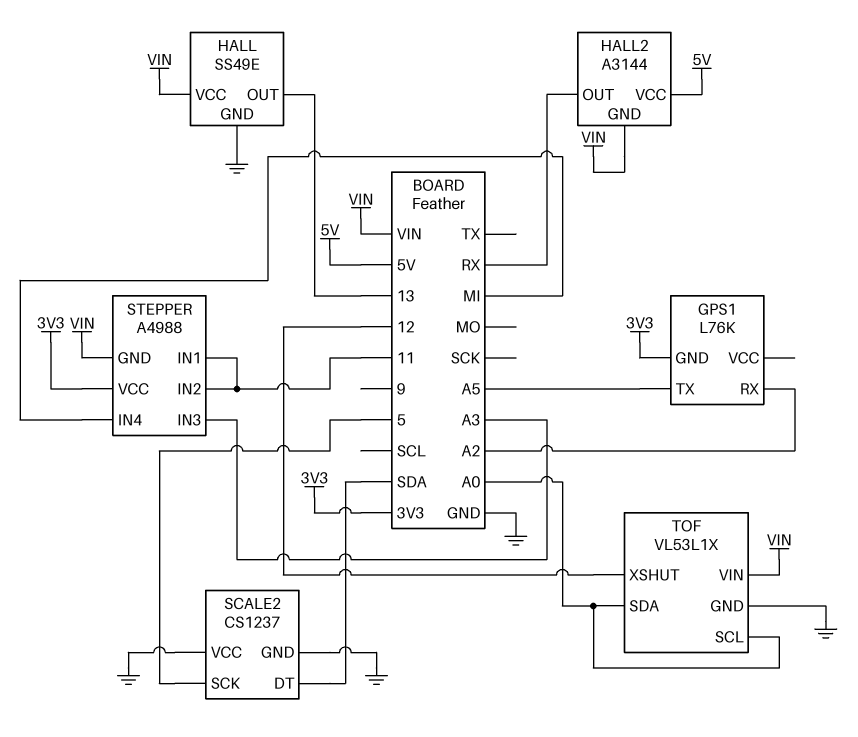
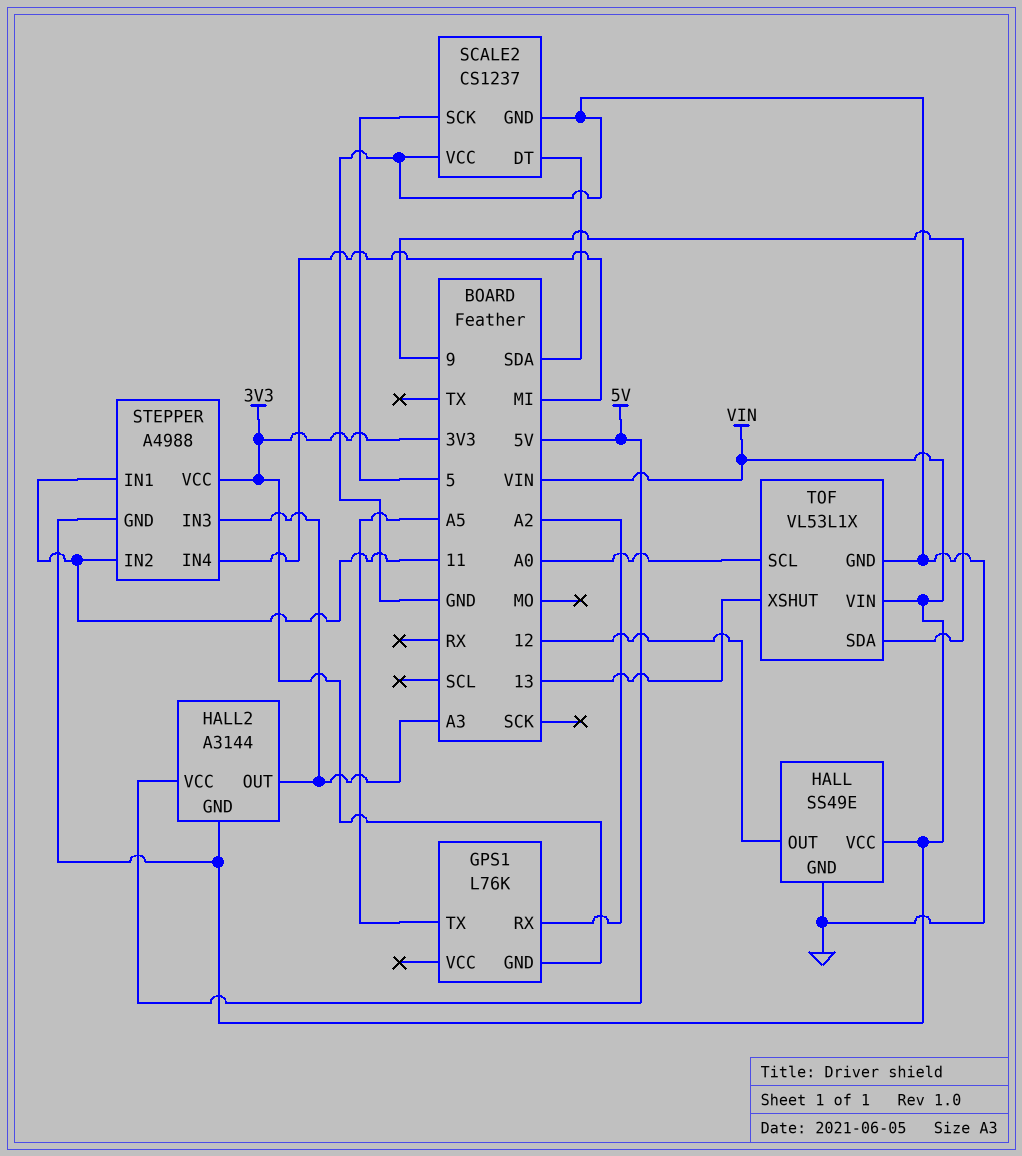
HALL pin OUT: 13 -> 12
HALL2 pin OUT: RX -> A3
TOF pin SDA: A0 -> 9
TOF pin XSHUT: 12 -> 13

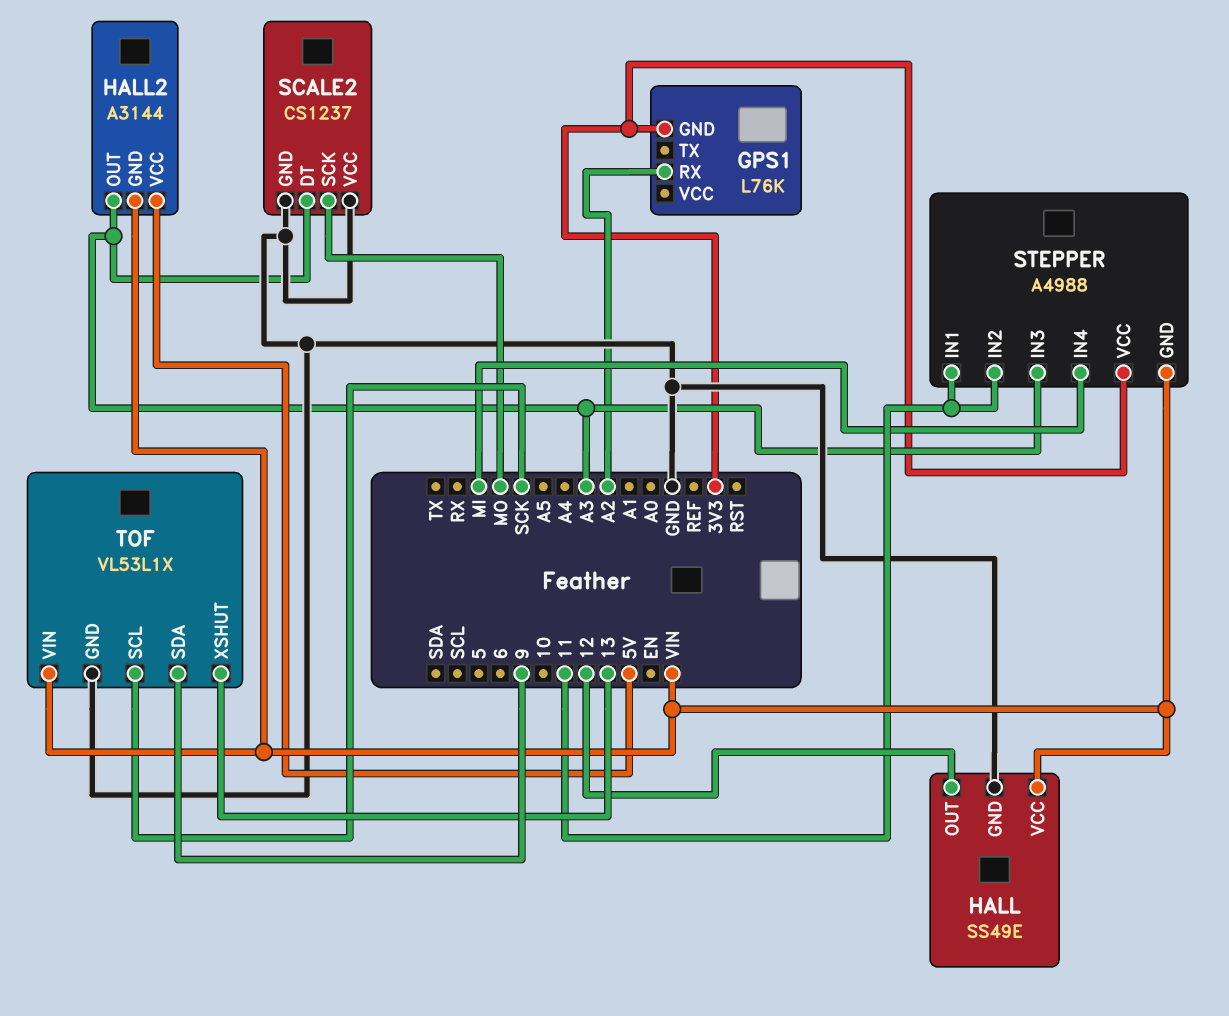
GPS1 pin TX: A5 -> none
SCALE2 pin DT: SDA -> A3
SCALE2 pin SCK: 5 -> MO
TOF pin SCL: A0 -> SCK

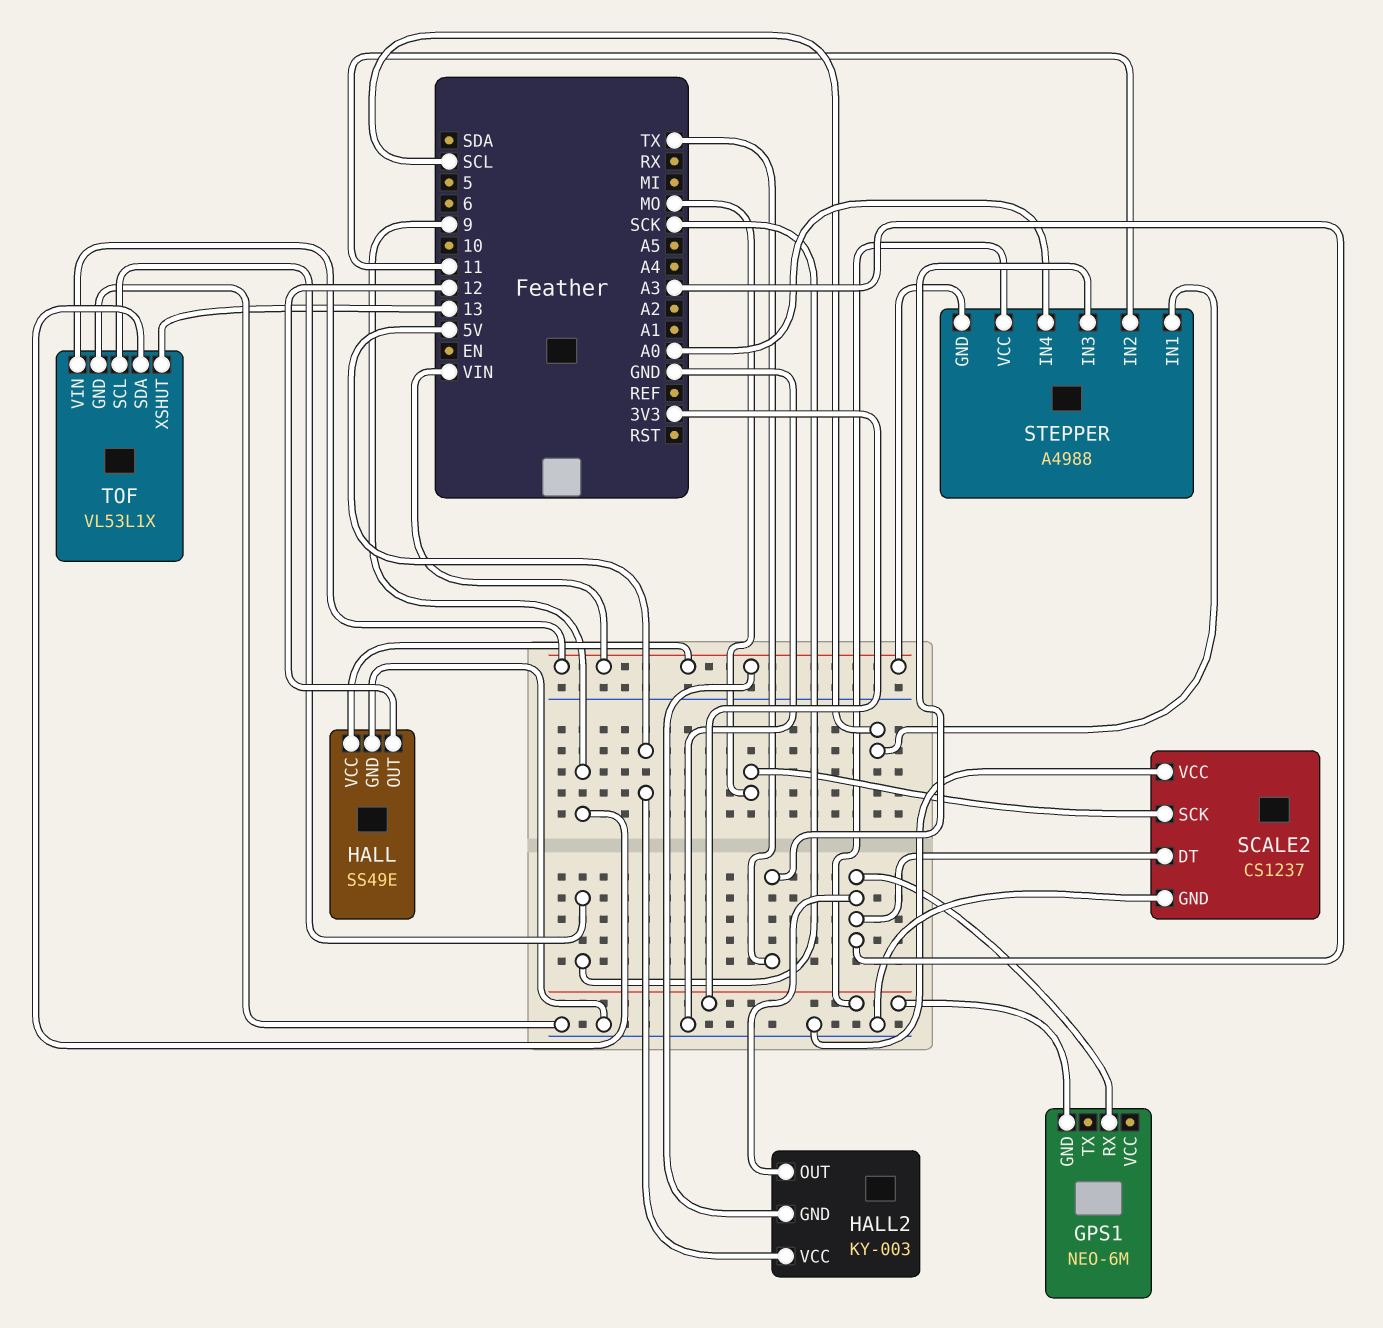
GPS1: L76K -> NEO-6M
GPS1 pin RX: A2 -> A3
HALL2: A3144 -> KY-003
STEPPER pin IN1: 11 -> SCL
STEPPER pin IN3: A3 -> TX
STEPPER pin IN4: MI -> A0

